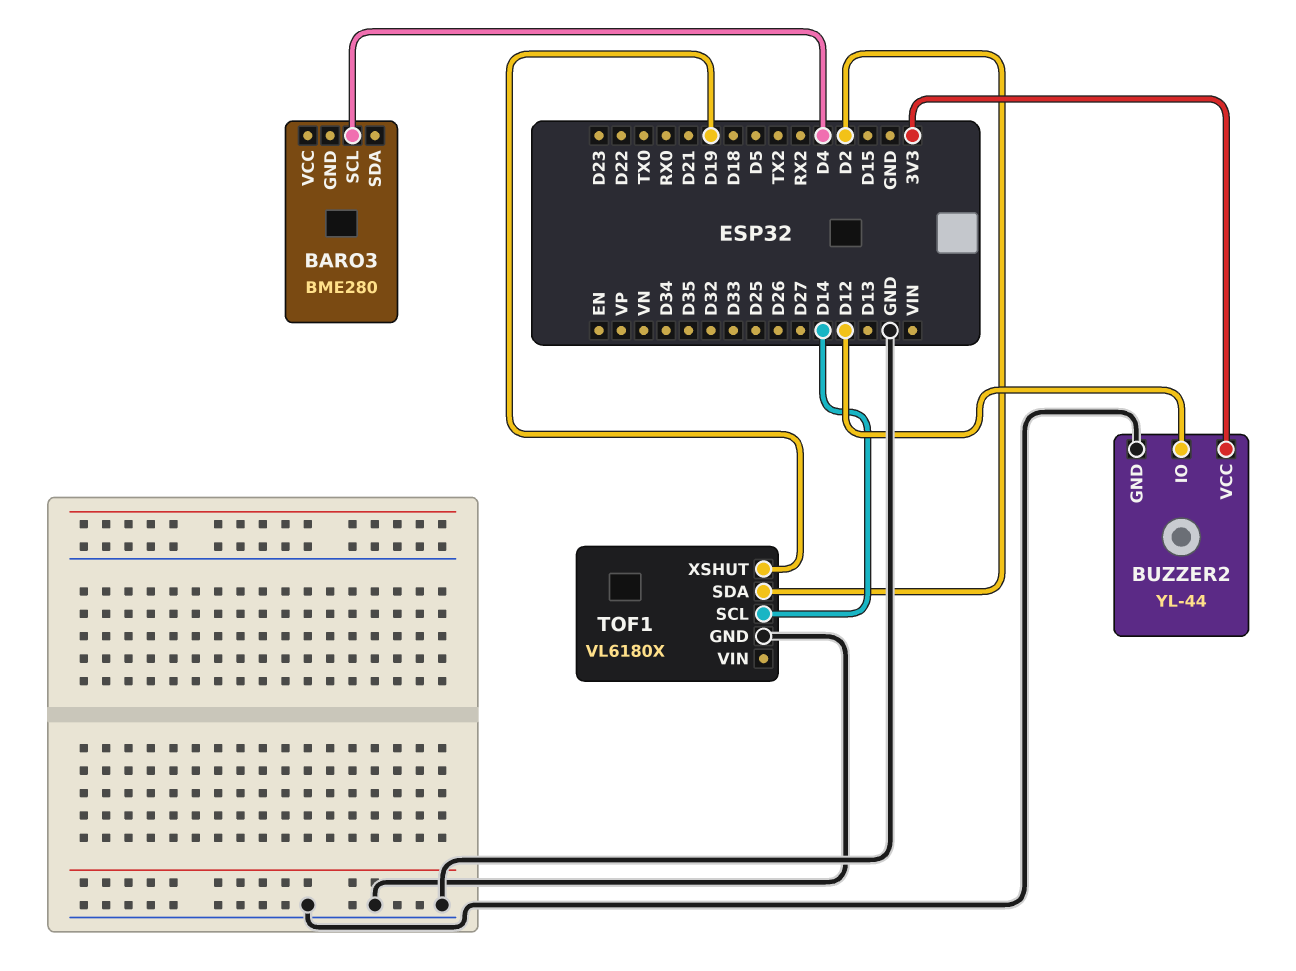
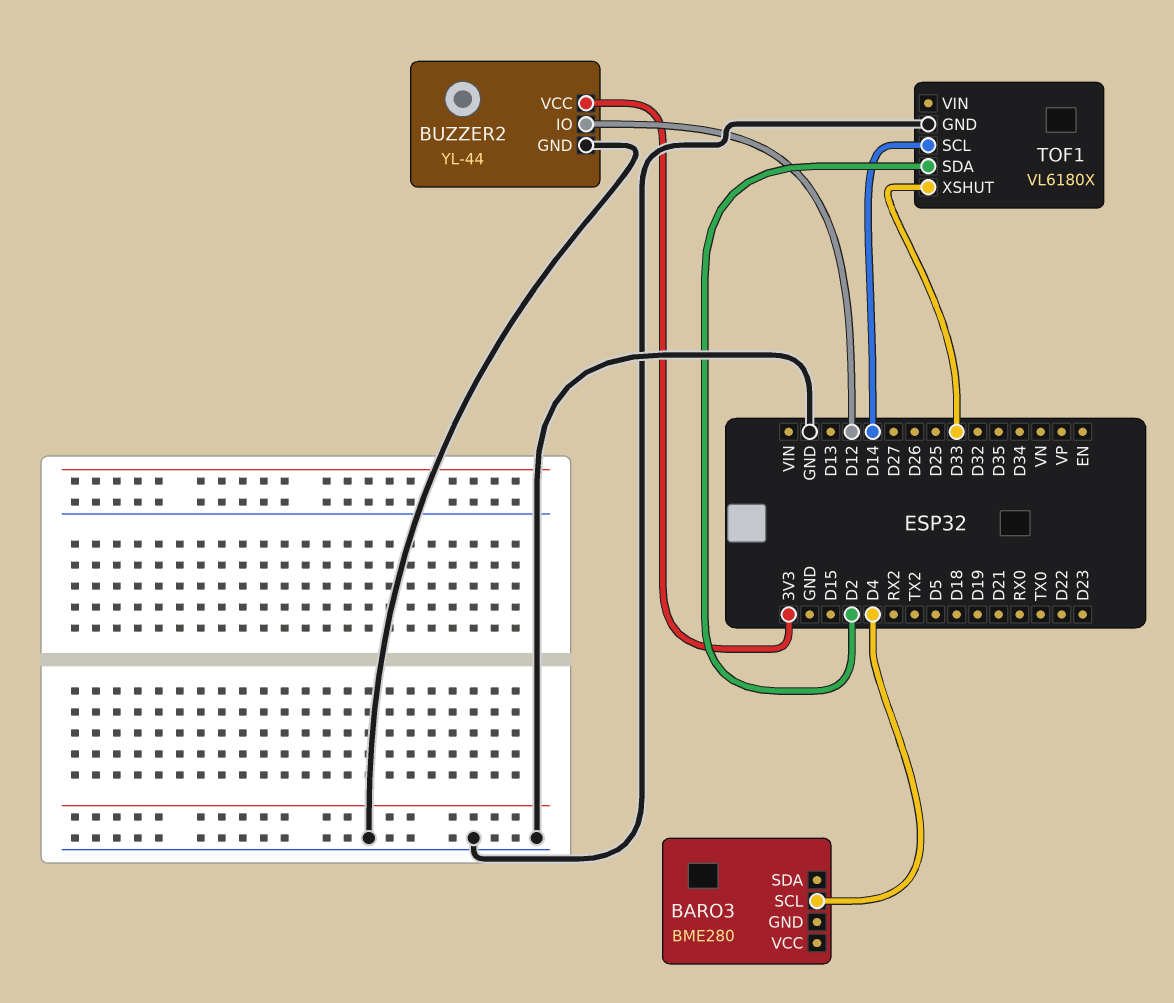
TOF1 pin XSHUT: D19 -> D33

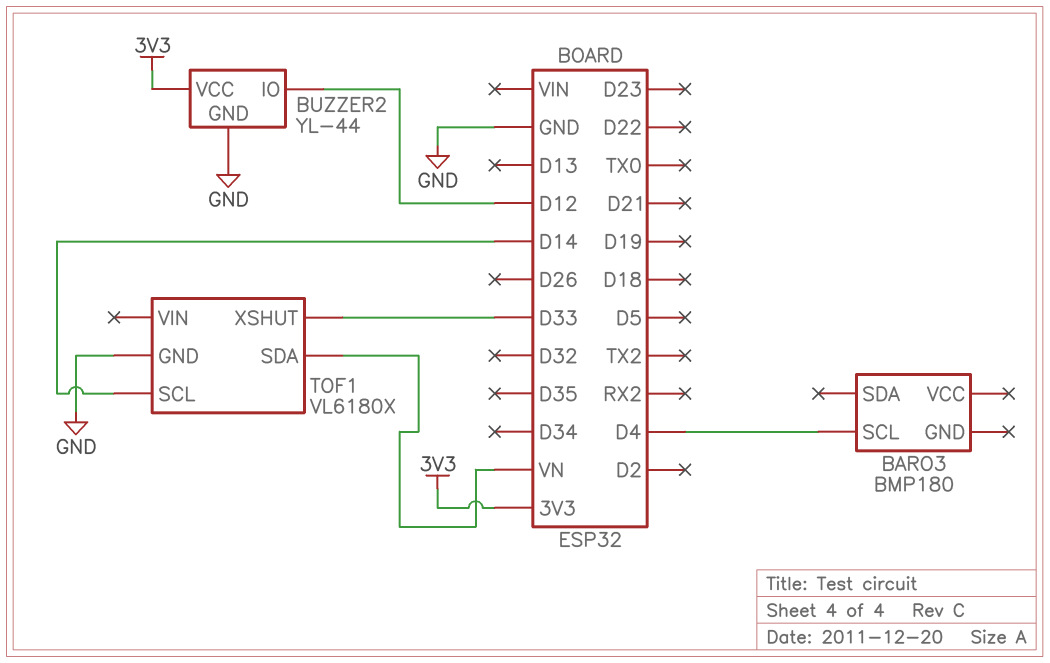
BARO3: BME280 -> BMP180
TOF1 pin SDA: D2 -> VN

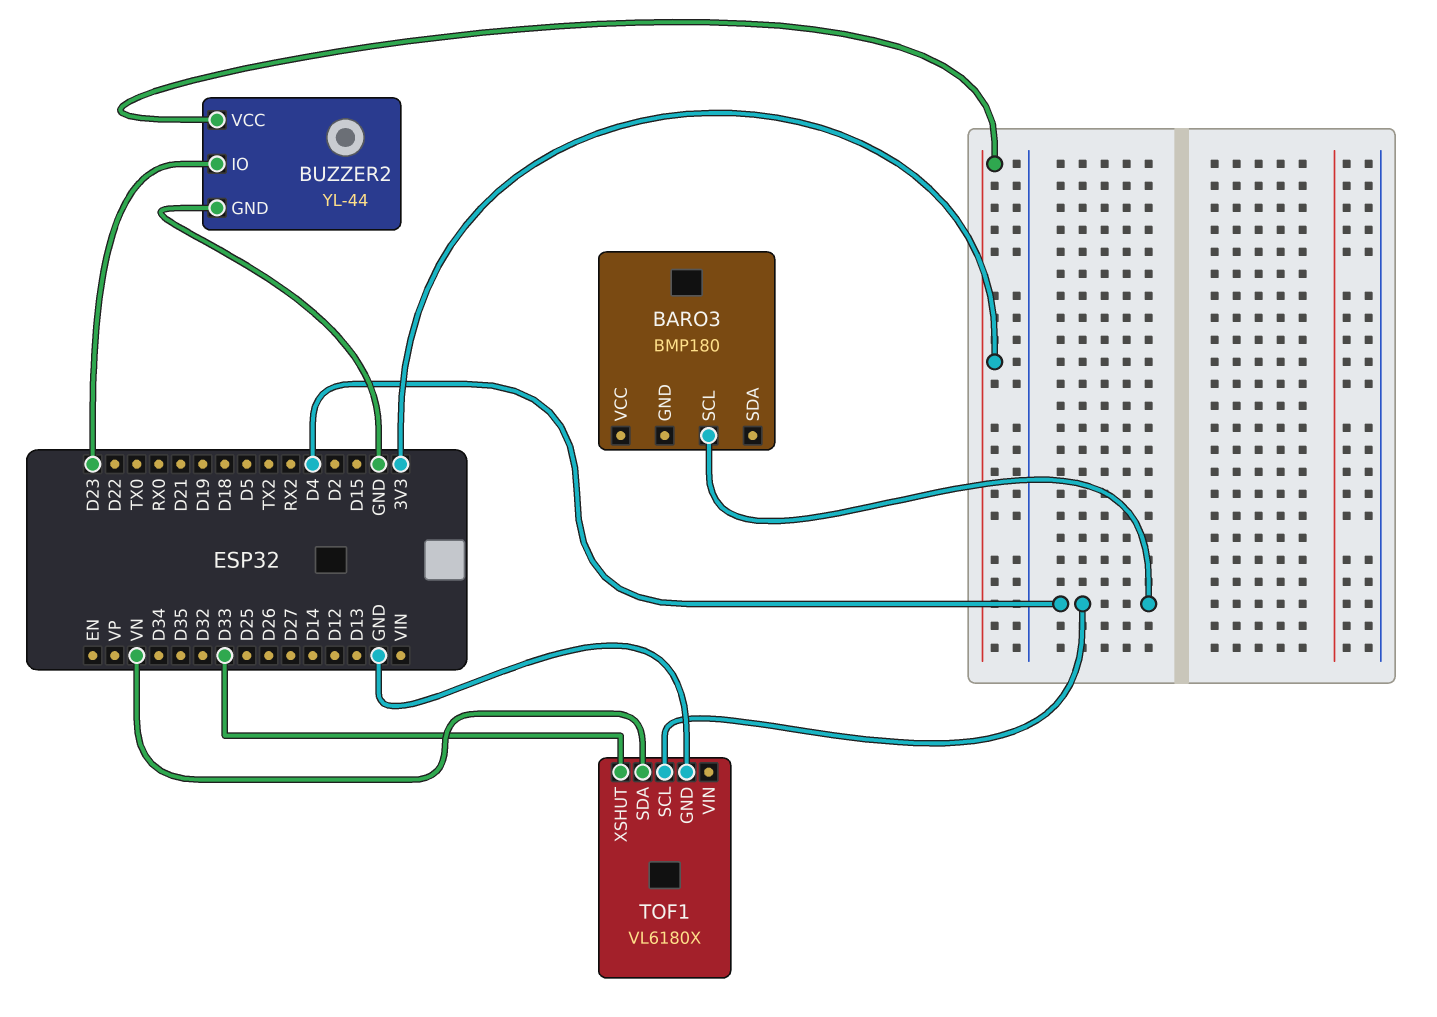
BUZZER2 pin IO: D12 -> D23
TOF1 pin SCL: D14 -> D4

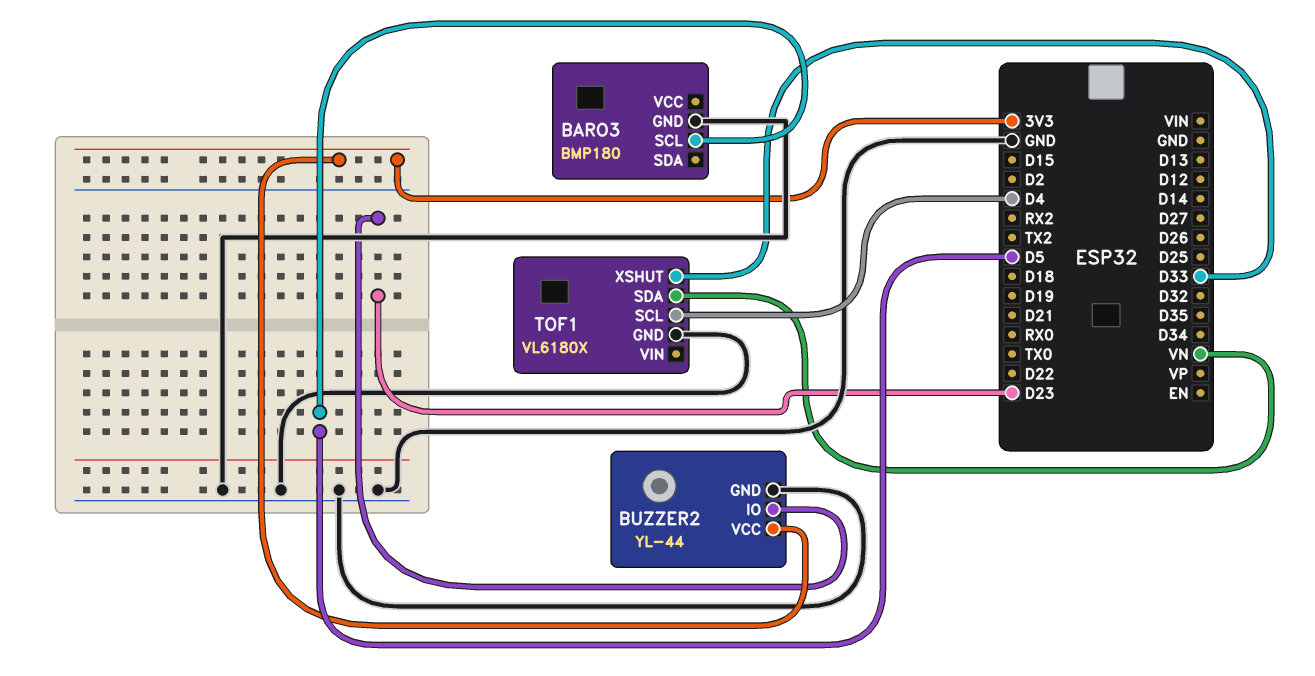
BARO3 pin GND: none -> GND
BARO3 pin SCL: D4 -> D5

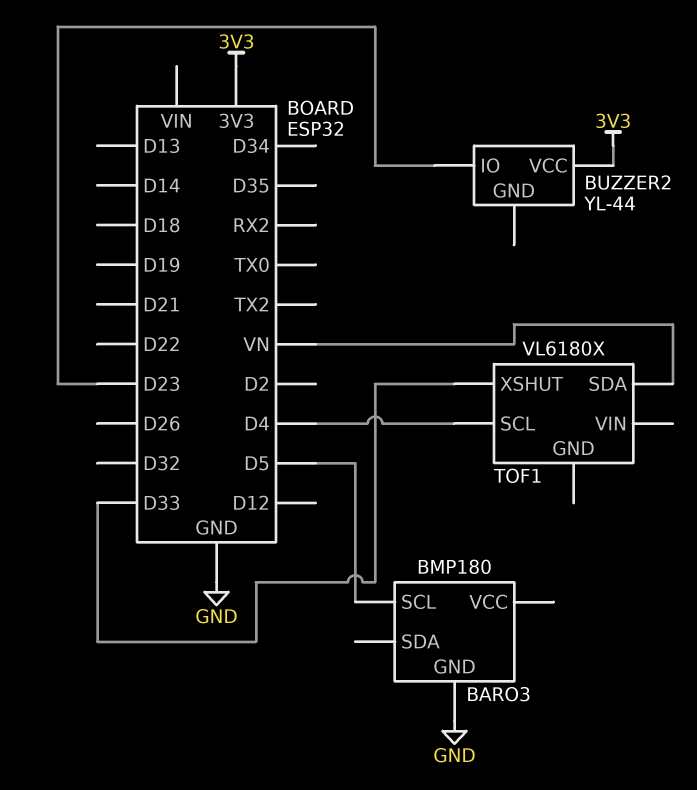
BUZZER2 pin GND: GND -> none
TOF1 pin GND: GND -> none

